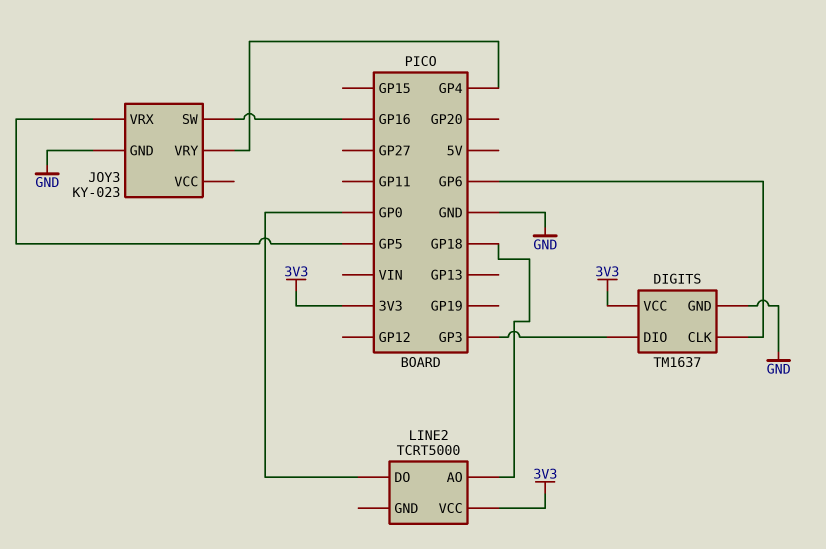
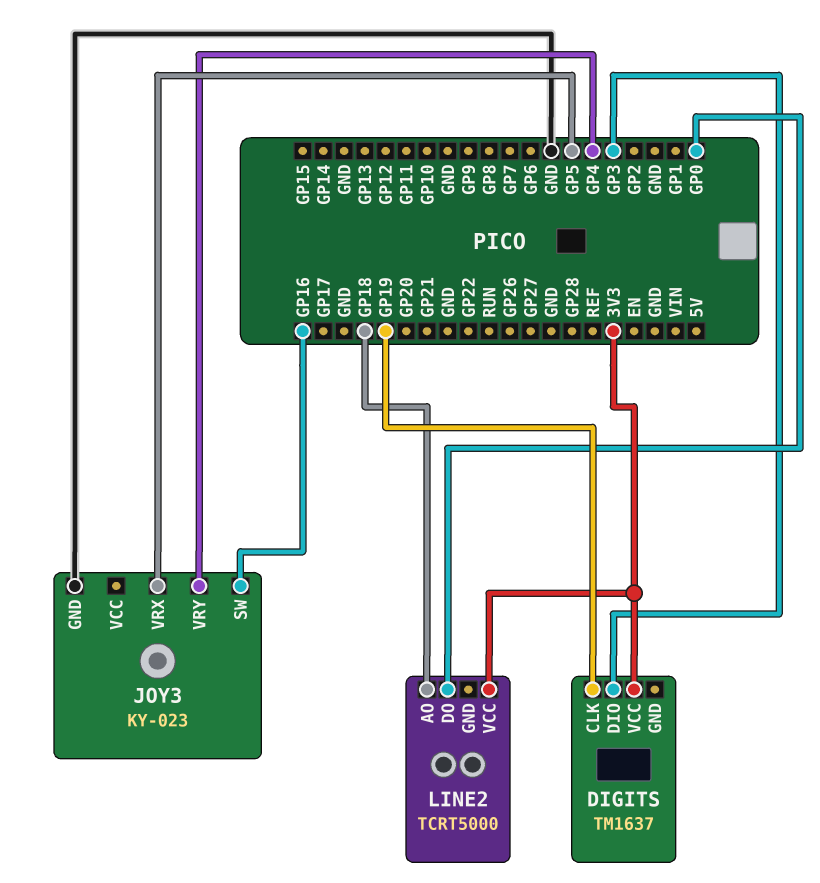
DIGITS pin CLK: GP6 -> GP19
DIGITS pin GND: GND -> none

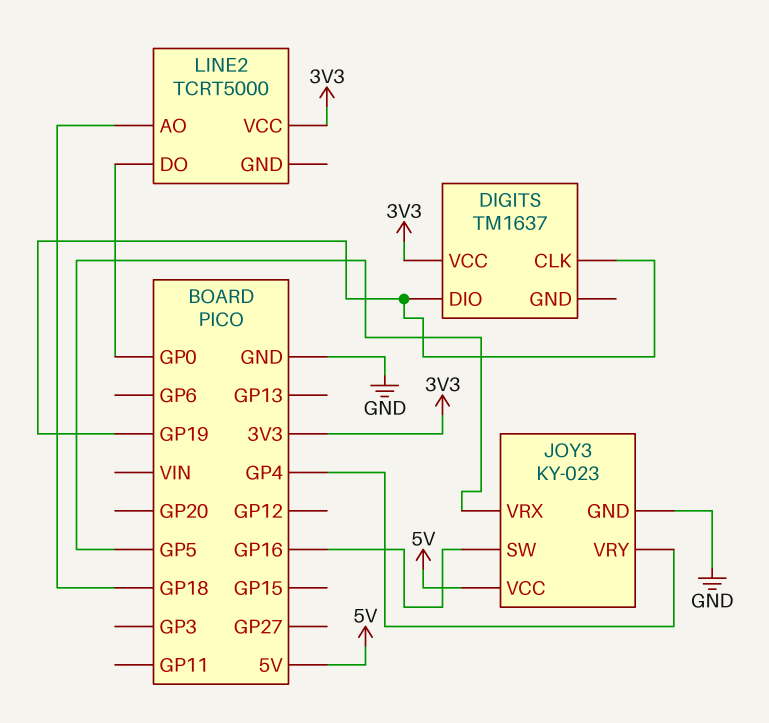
DIGITS pin DIO: GP3 -> GP19
JOY3 pin VCC: none -> 5V

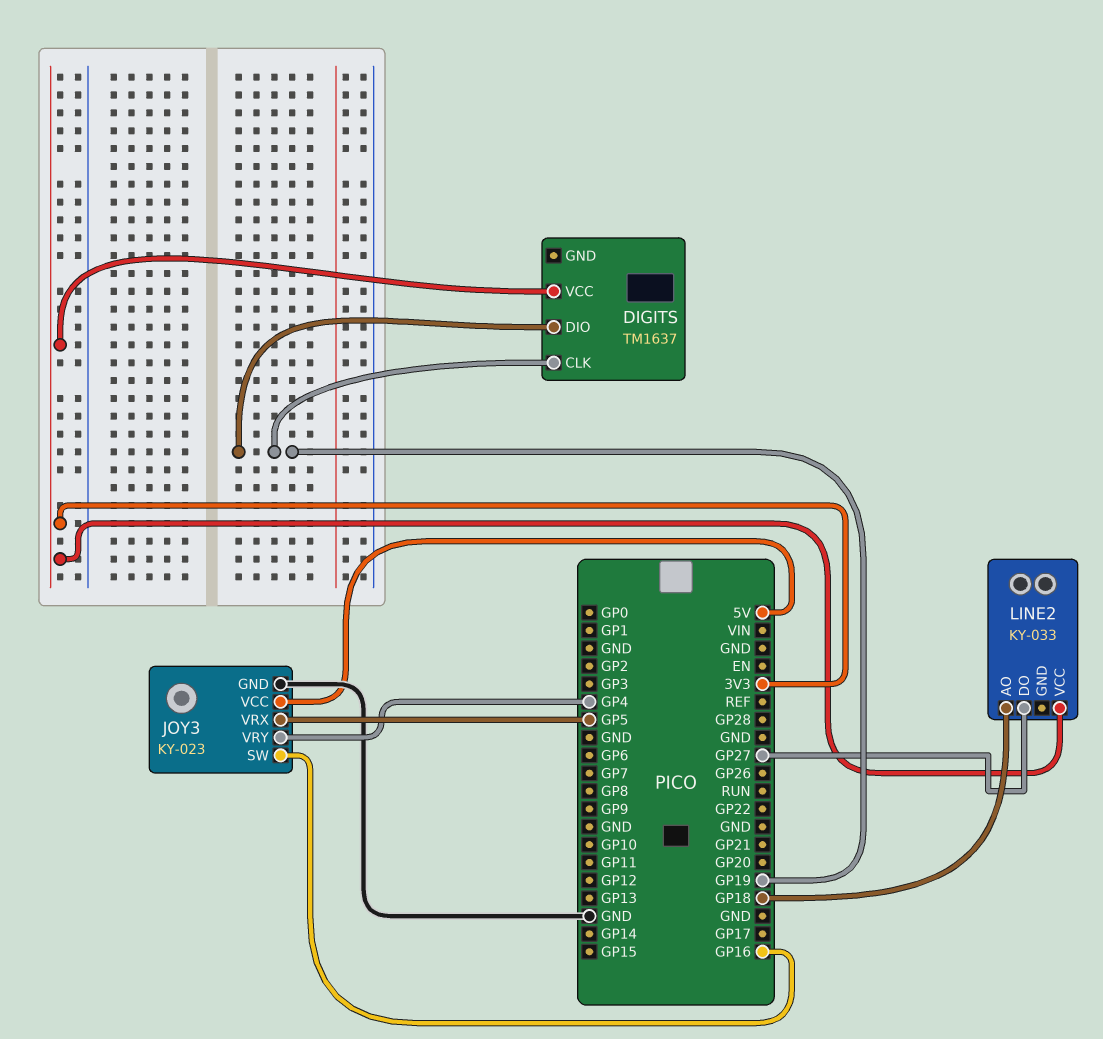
LINE2: TCRT5000 -> KY-033
LINE2 pin DO: GP0 -> GP27

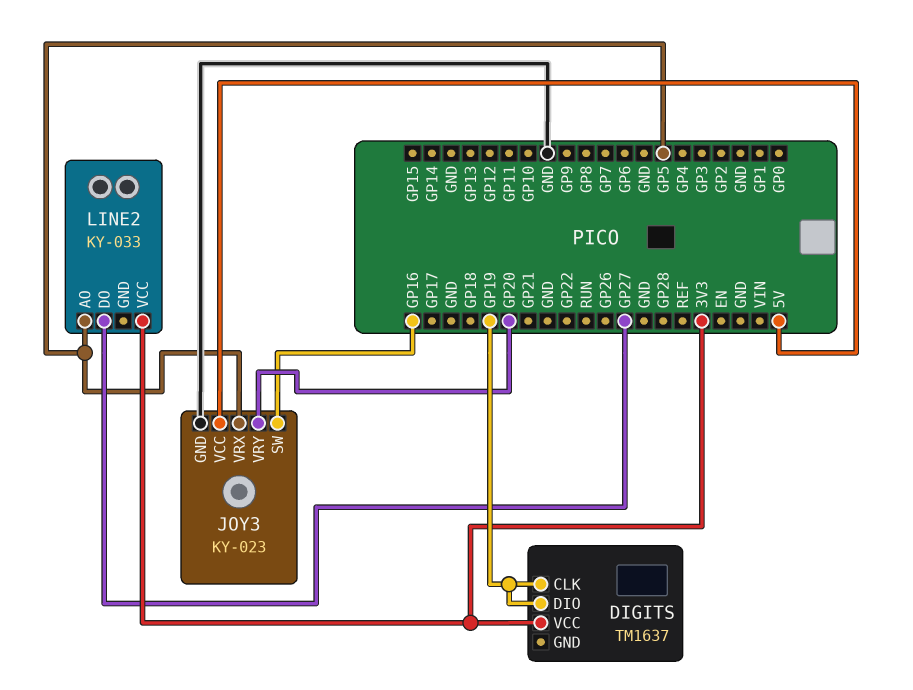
JOY3 pin VRY: GP4 -> GP20
LINE2 pin AO: GP18 -> GP5

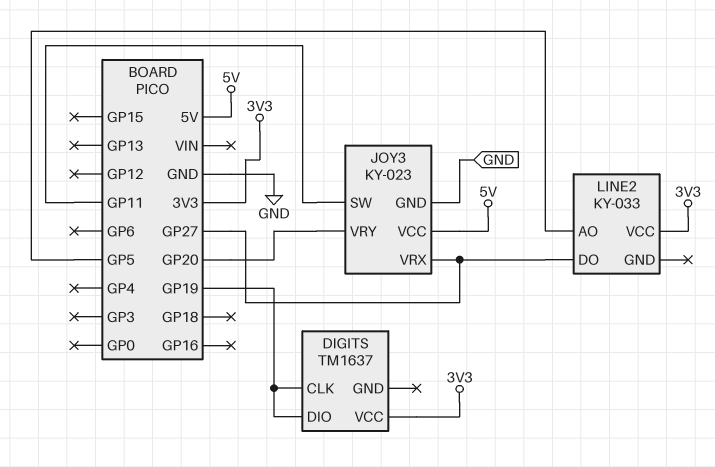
JOY3 pin SW: GP16 -> GP11
JOY3 pin VRX: GP5 -> GP27

